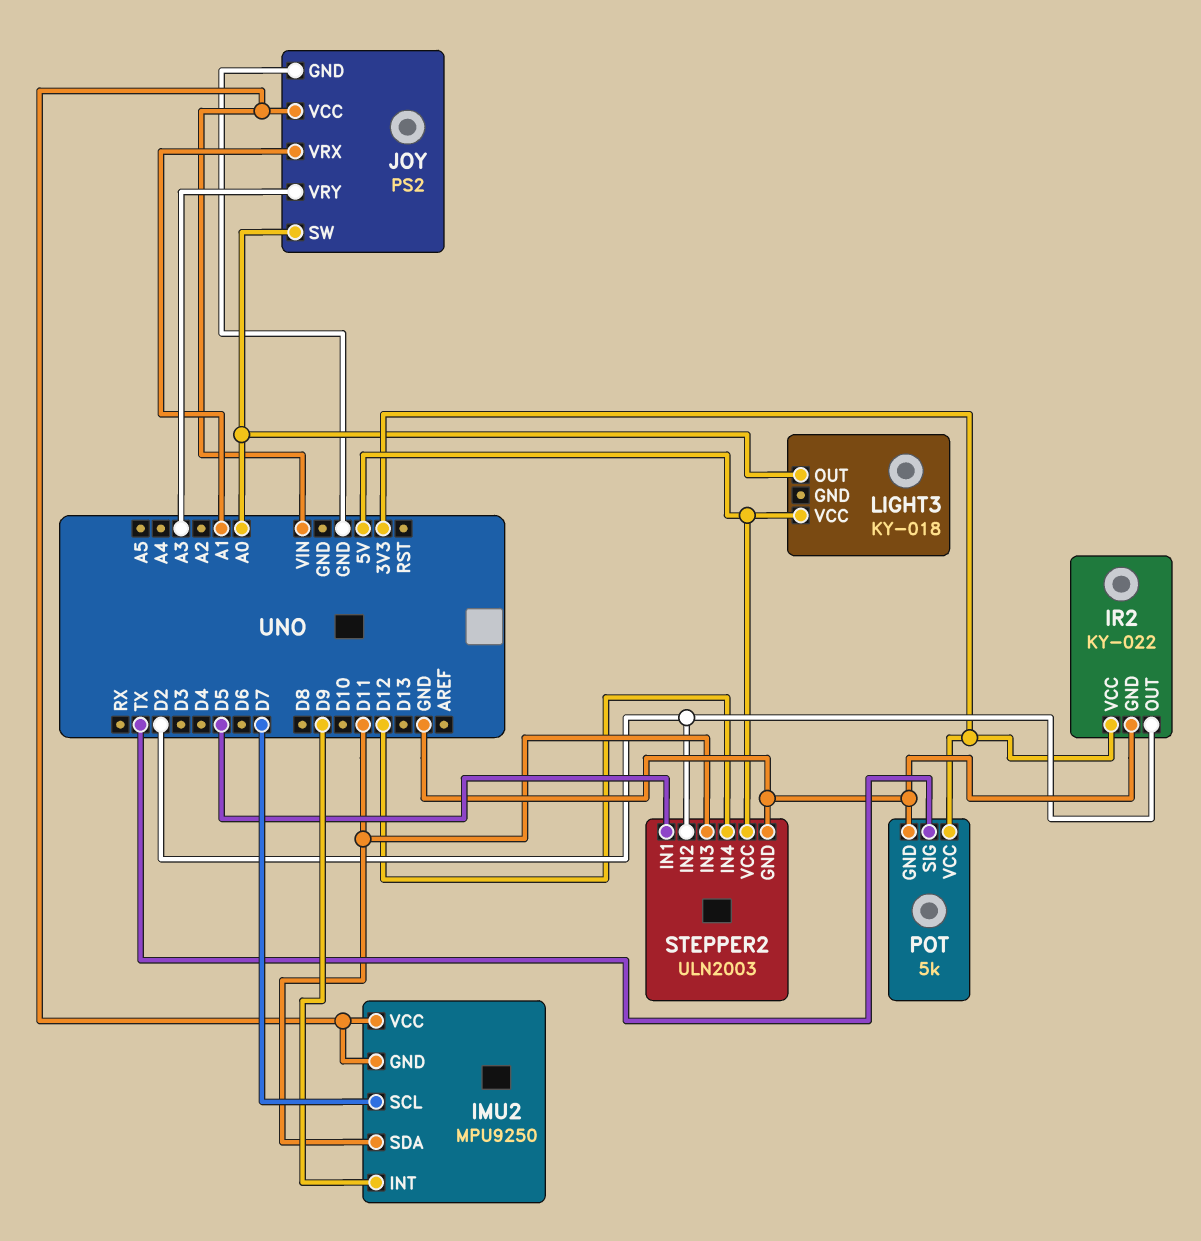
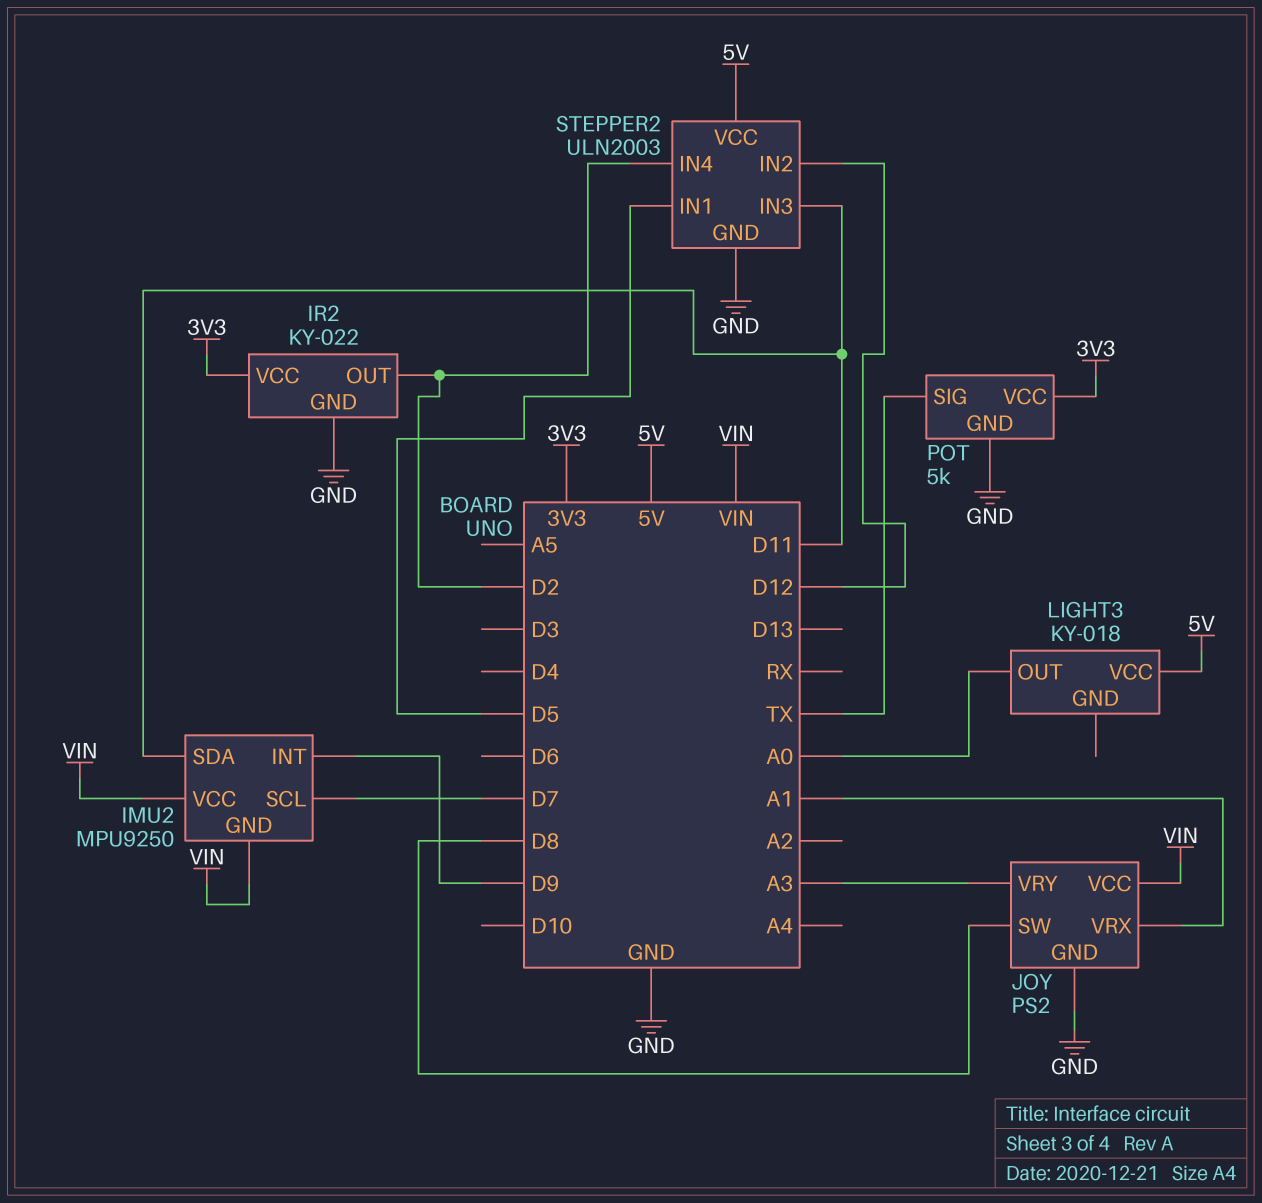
JOY pin SW: A0 -> D8
STEPPER2 pin IN2: D2 -> D12
STEPPER2 pin IN4: D12 -> D2

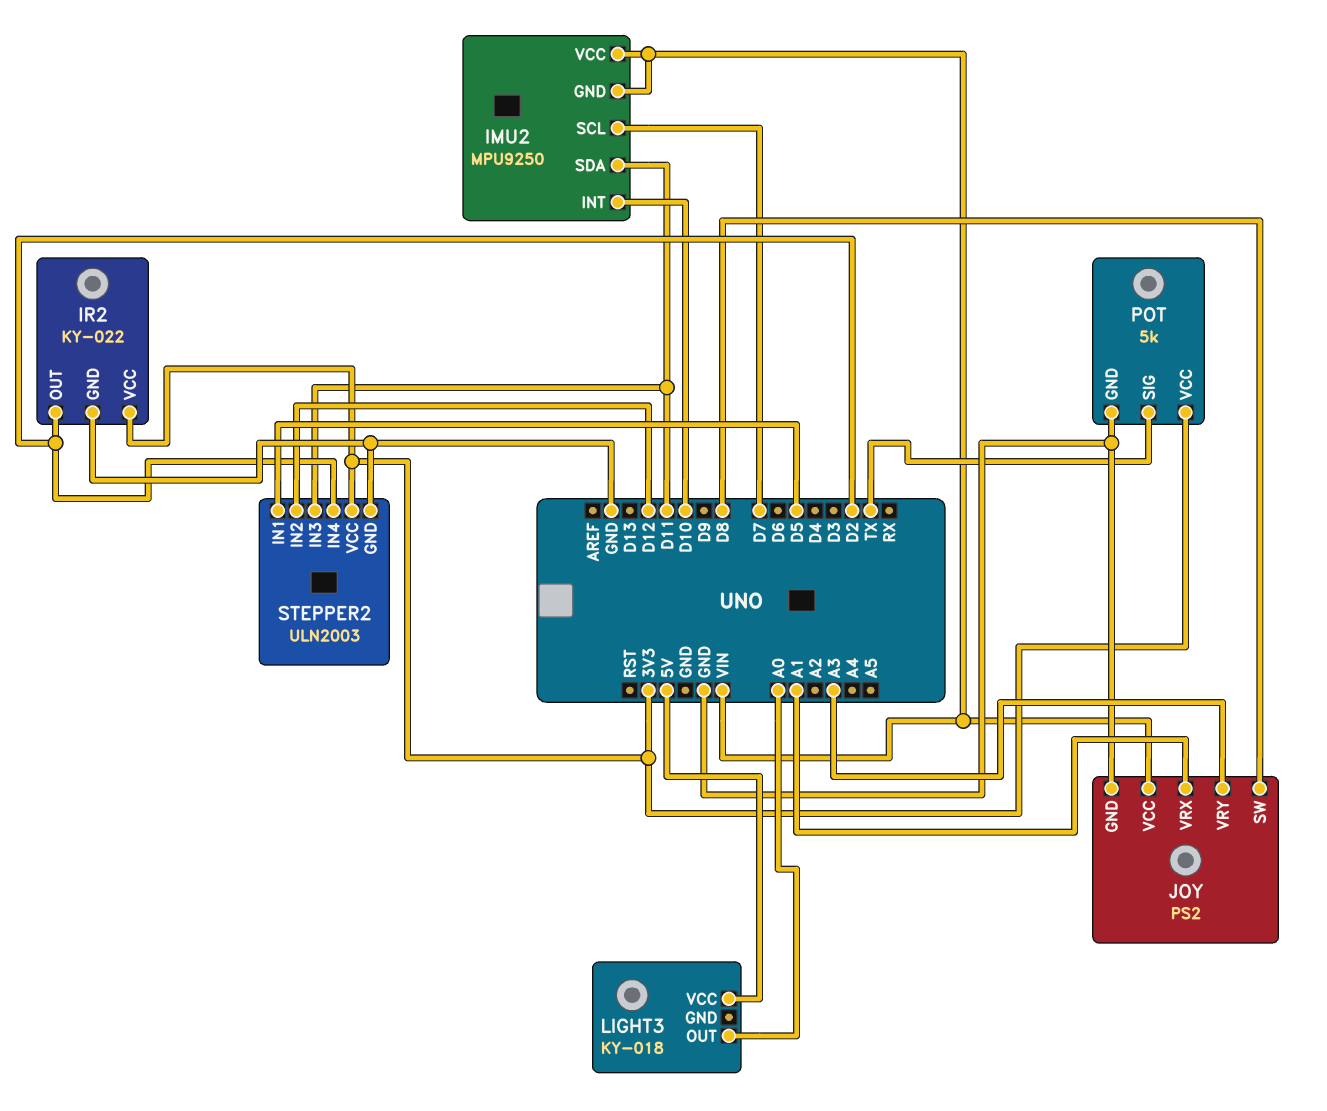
IMU2 pin INT: D9 -> D10
STEPPER2 pin VCC: 5V -> 3V3

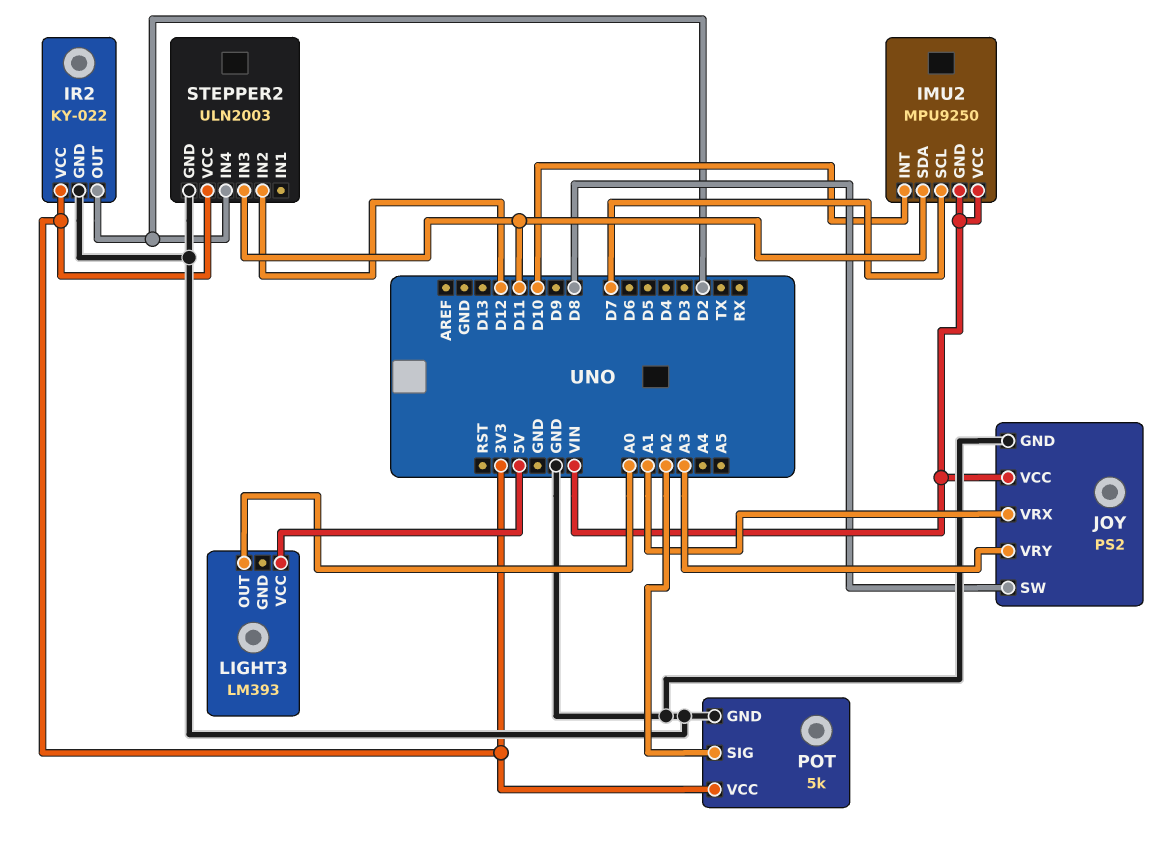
LIGHT3: KY-018 -> LM393
POT pin SIG: TX -> A2
STEPPER2 pin IN1: D5 -> none

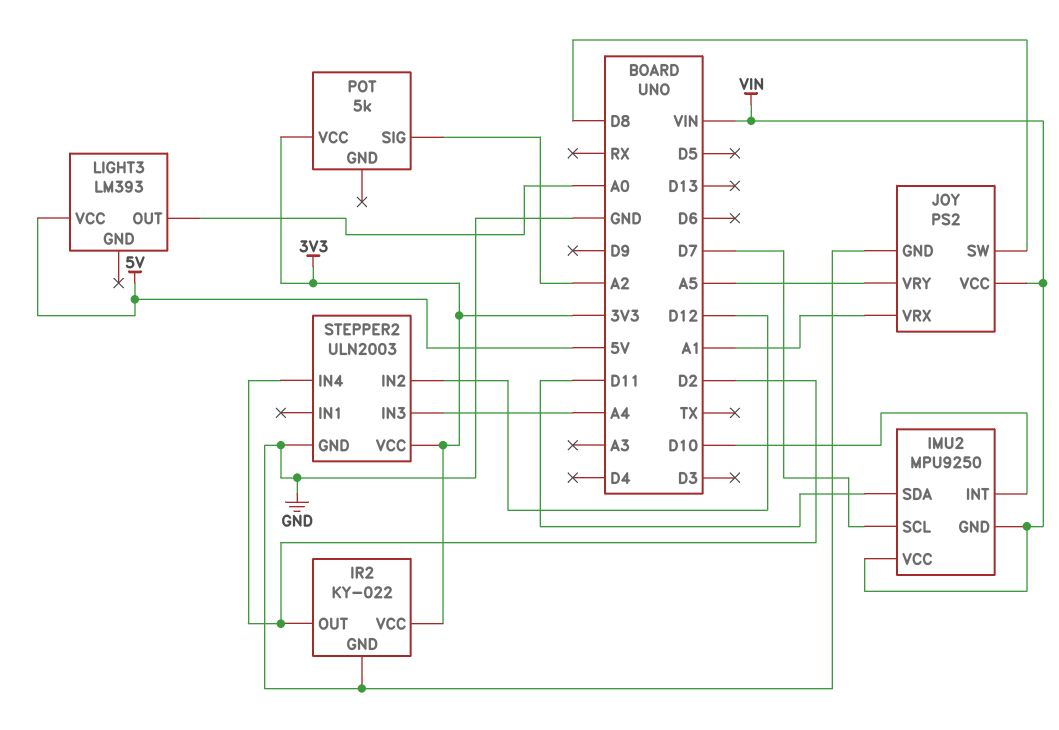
JOY pin VRY: A3 -> A5
POT pin GND: GND -> none
STEPPER2 pin IN3: D11 -> A4

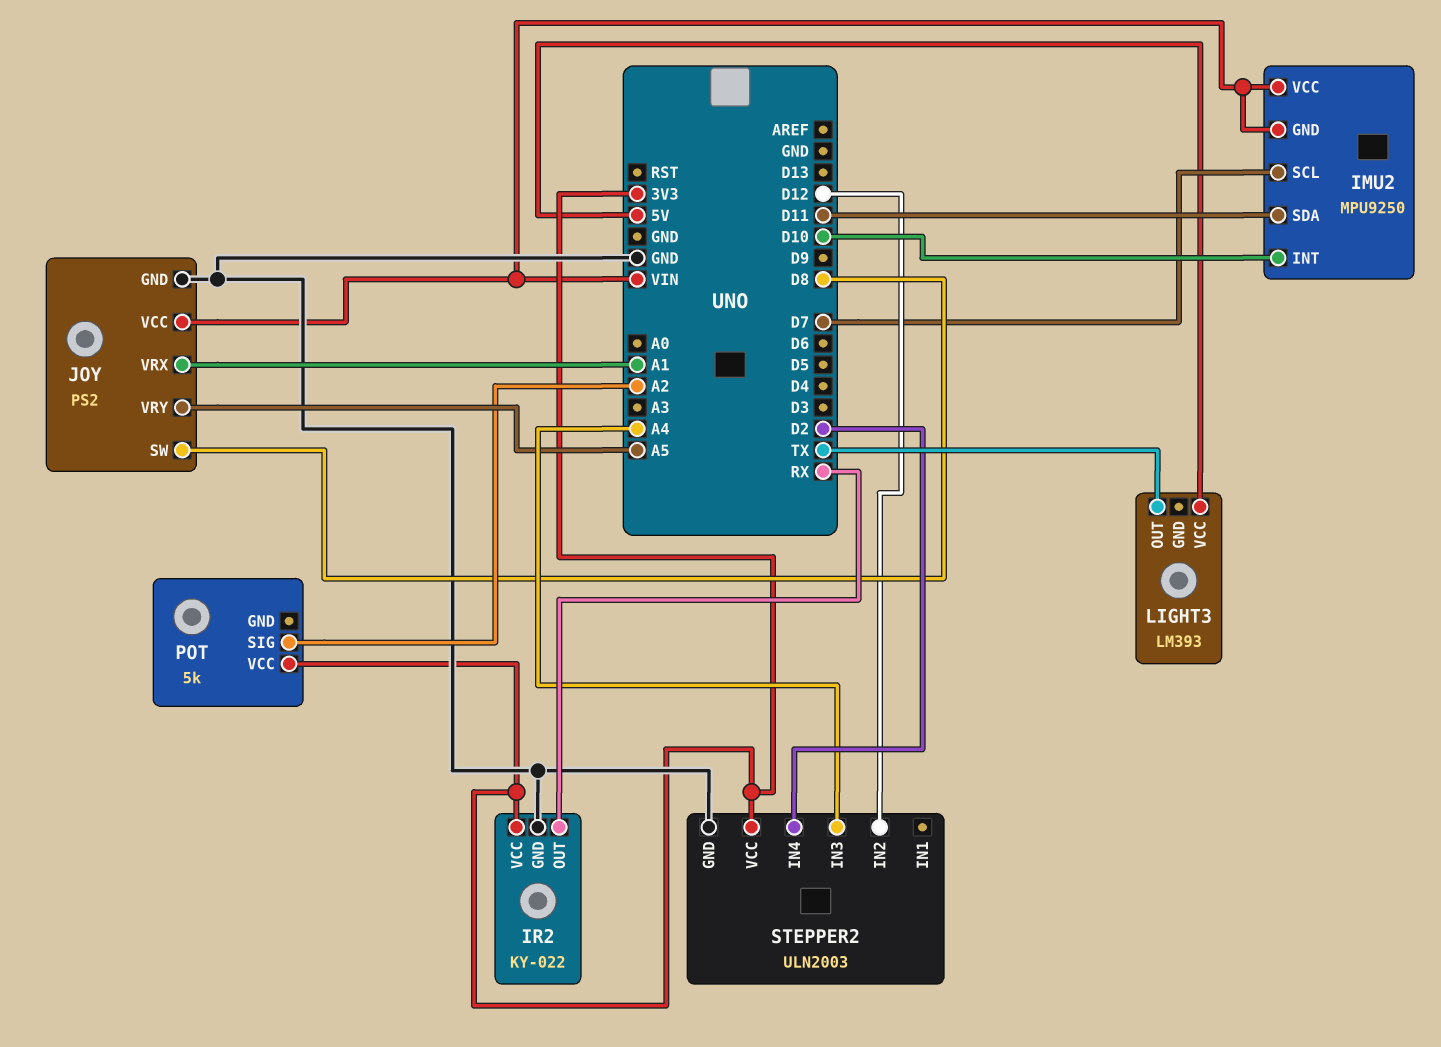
IR2 pin OUT: D2 -> RX
LIGHT3 pin OUT: A0 -> TX

